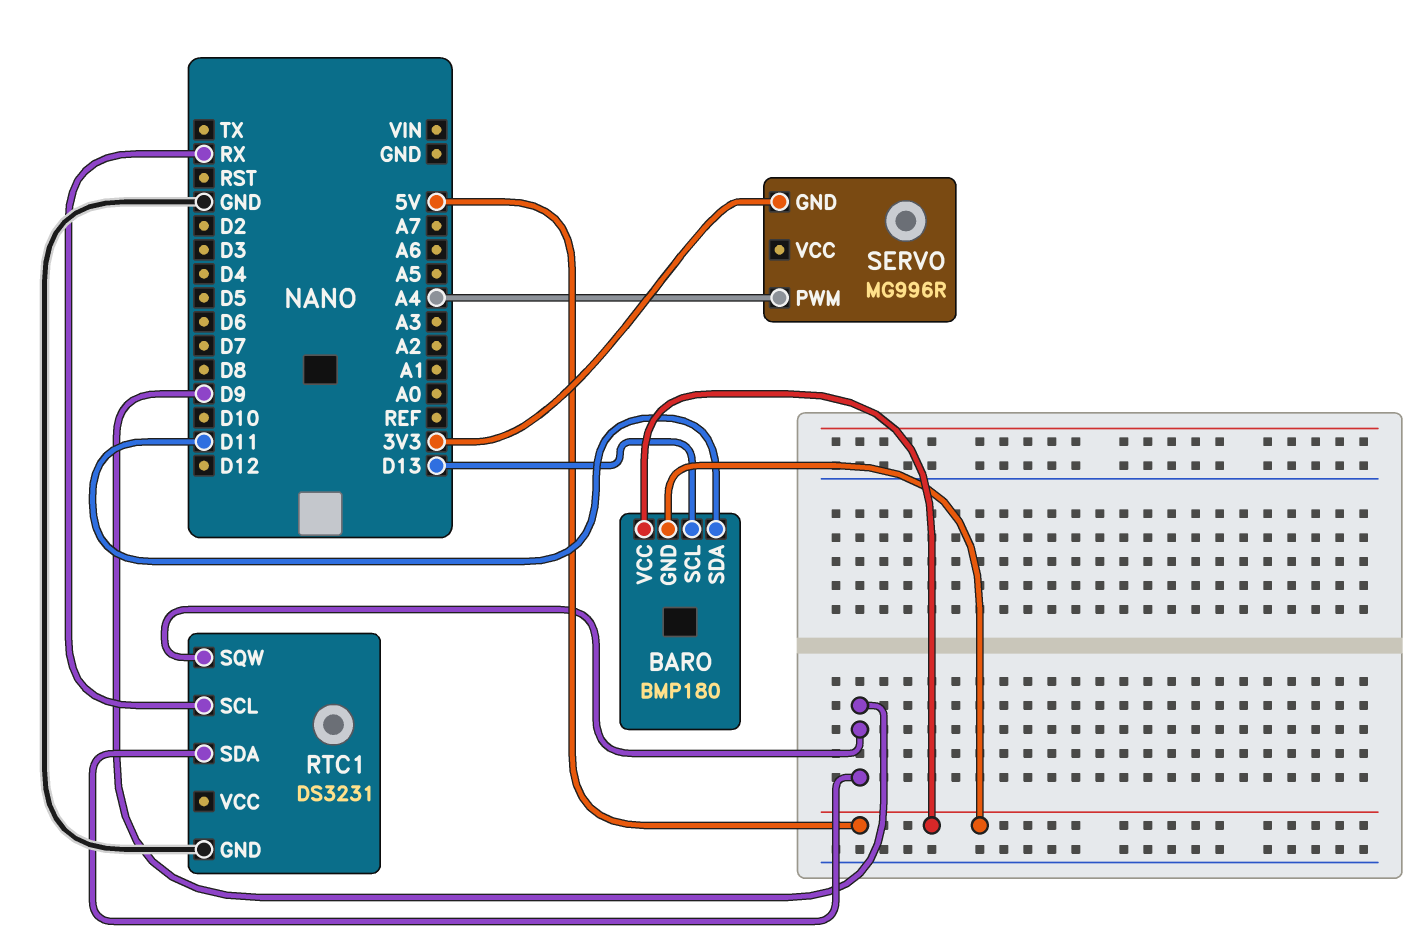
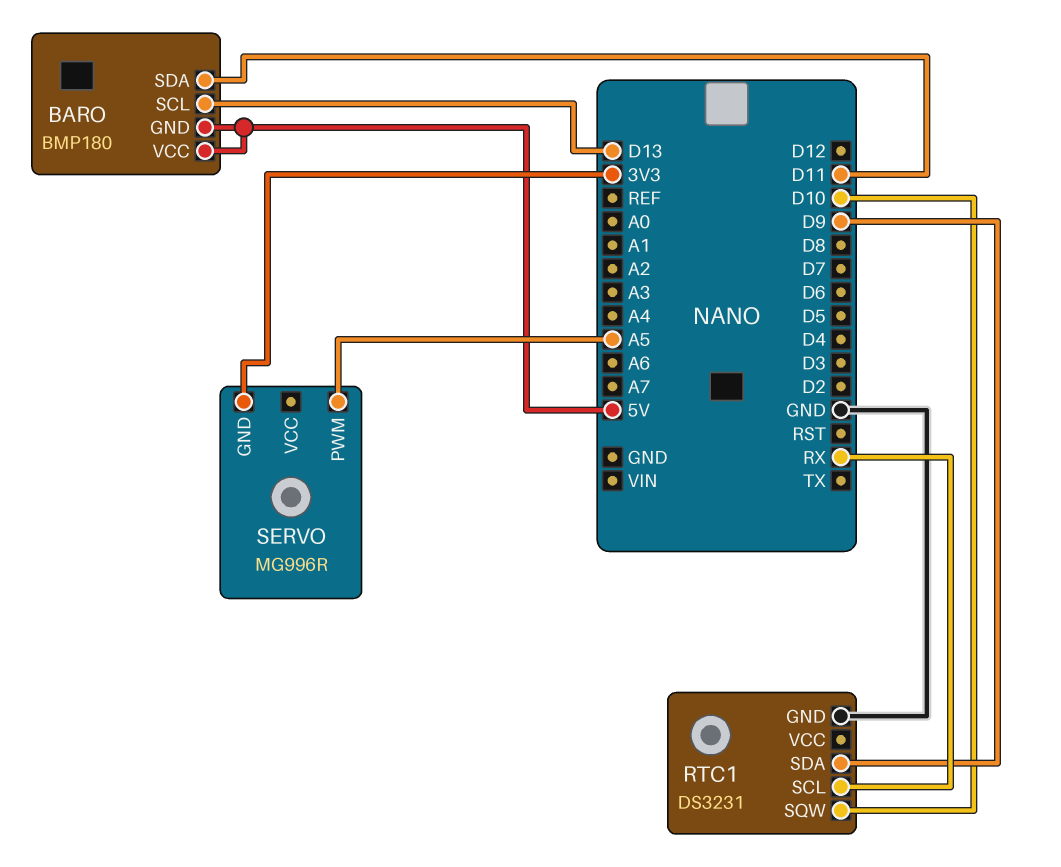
RTC1 pin SQW: D9 -> D10
SERVO pin PWM: A4 -> A5

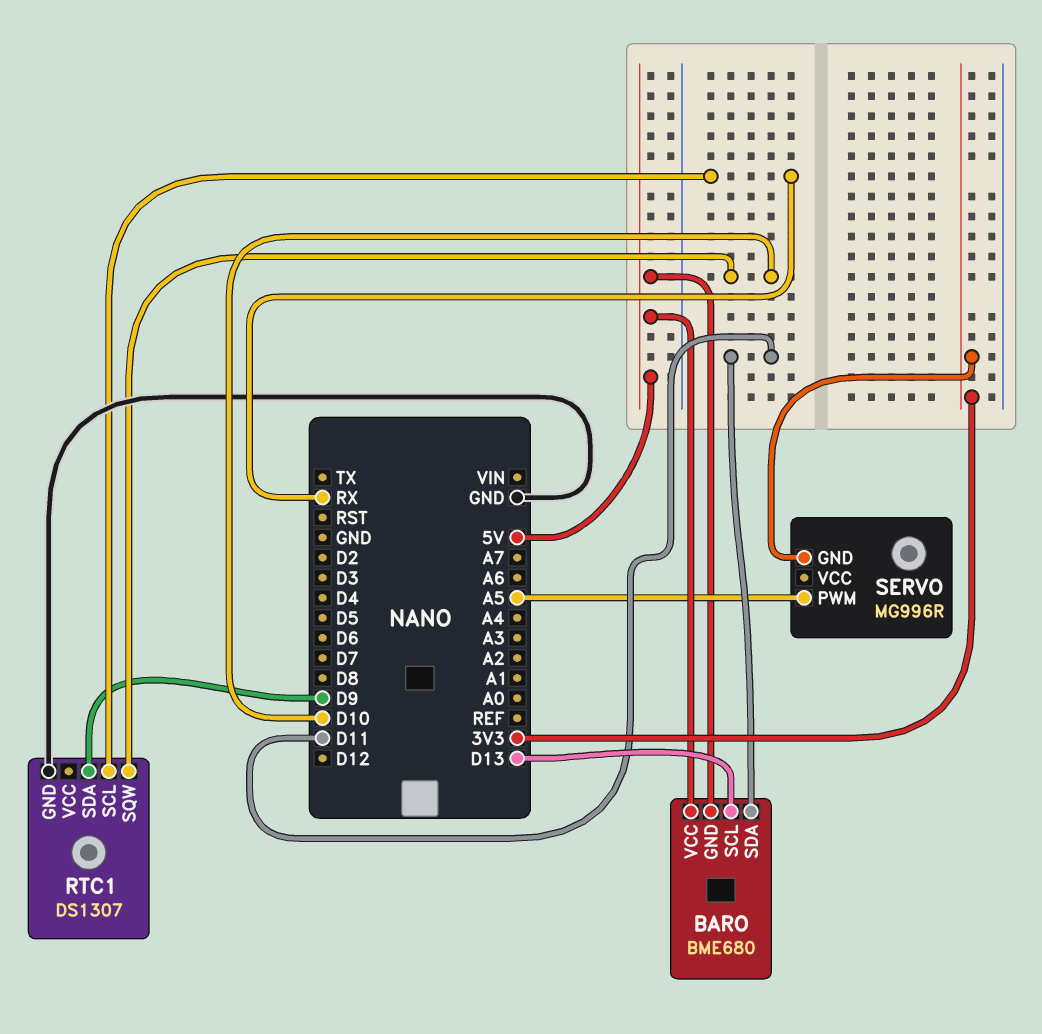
BARO: BMP180 -> BME680
RTC1: DS3231 -> DS1307

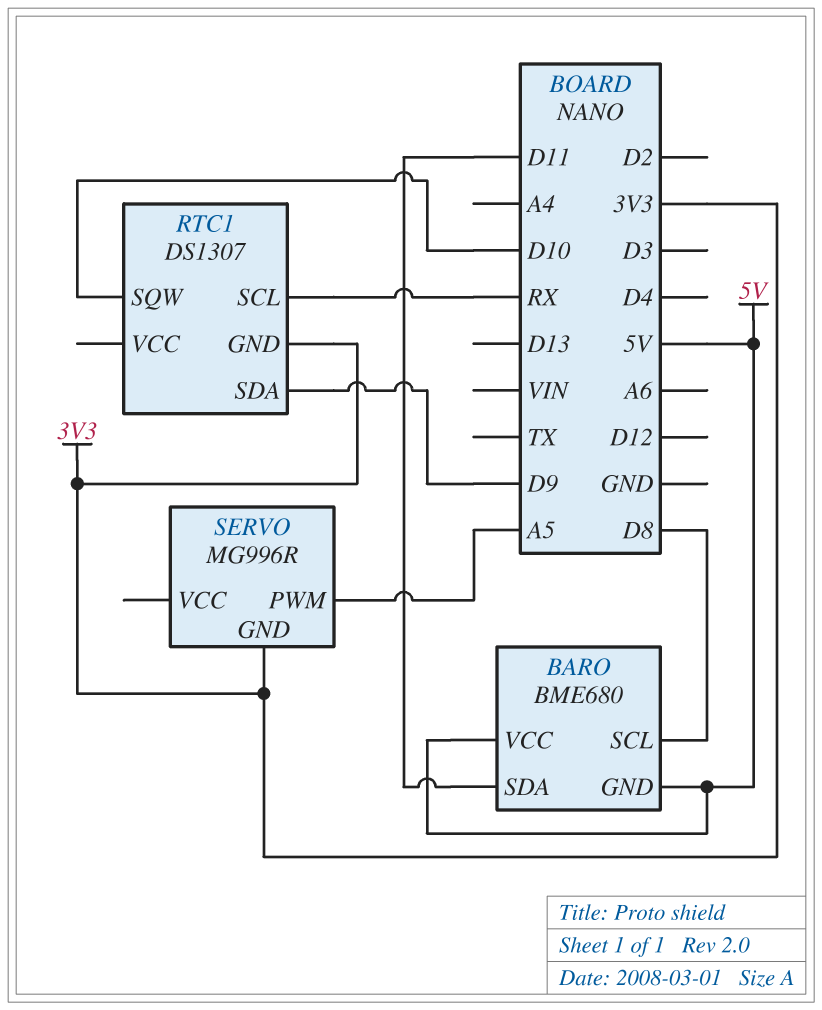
BARO pin SCL: D13 -> D8
RTC1 pin GND: GND -> 3V3

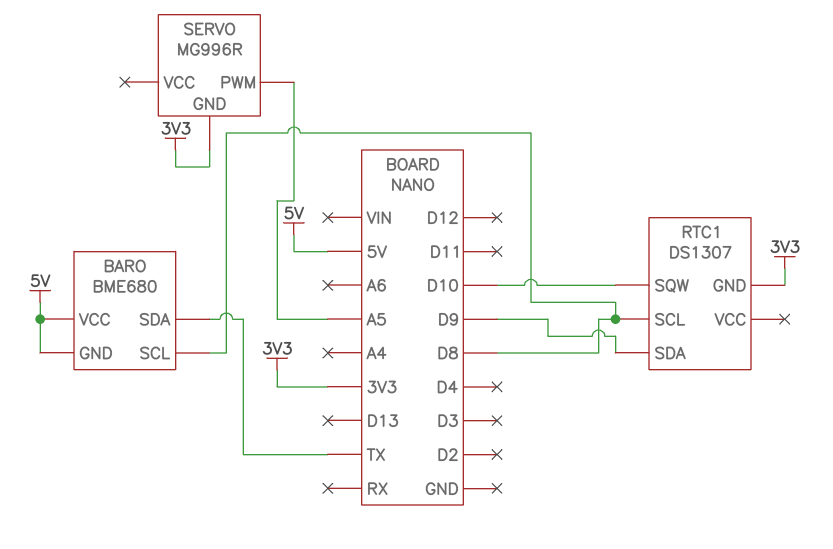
BARO pin SDA: D11 -> TX
RTC1 pin SCL: RX -> D8

